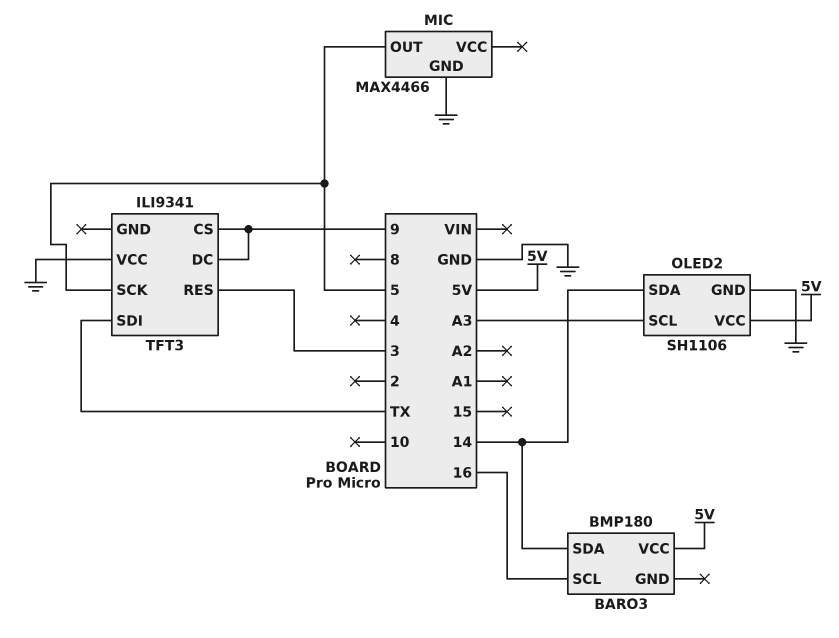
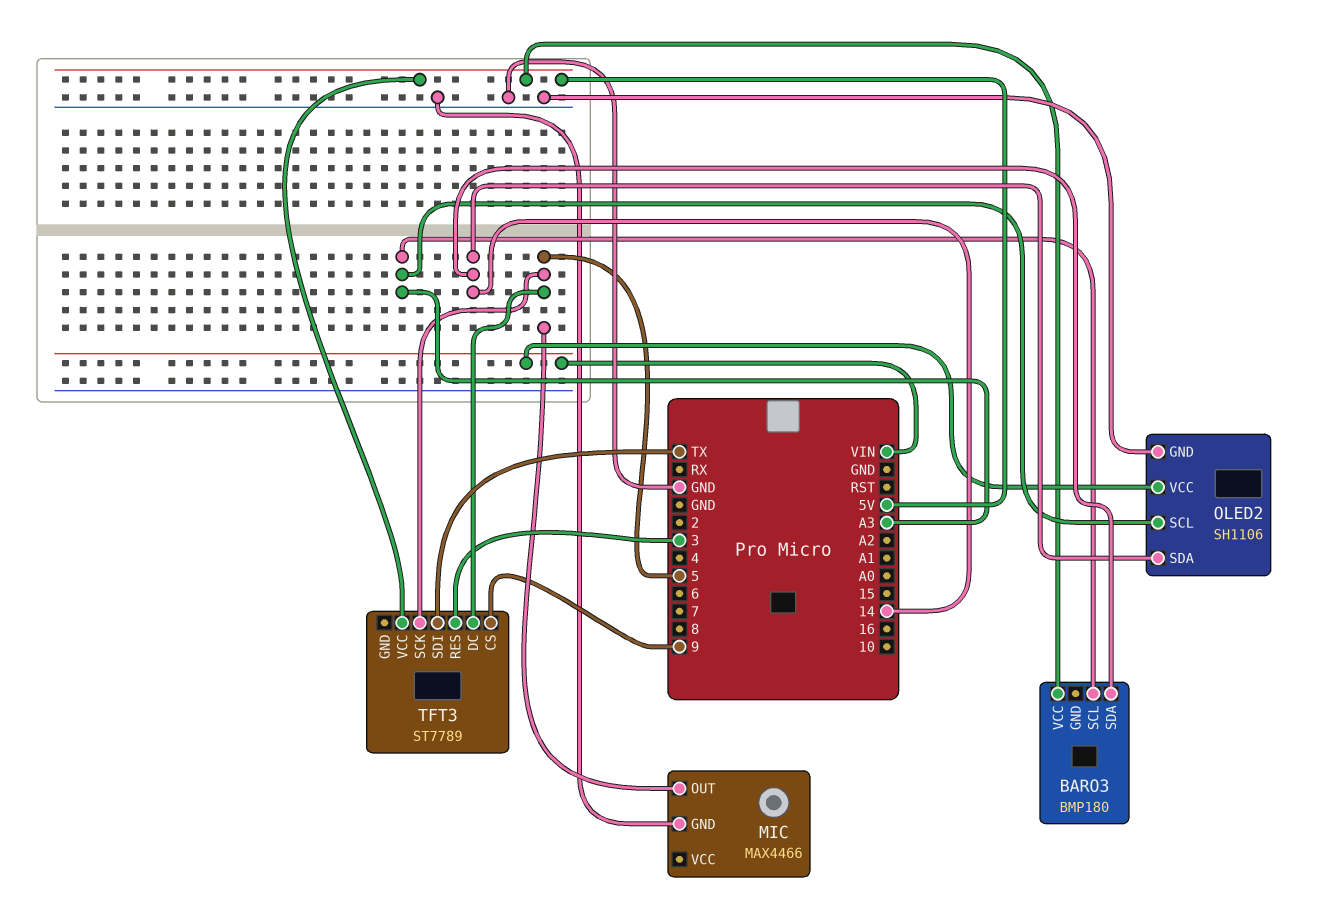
BARO3 pin SCL: 16 -> A3
OLED2 pin VCC: 5V -> VIN
TFT3: ILI9341 -> ST7789
TFT3 pin DC: 9 -> 5
TFT3 pin VCC: GND -> 5V

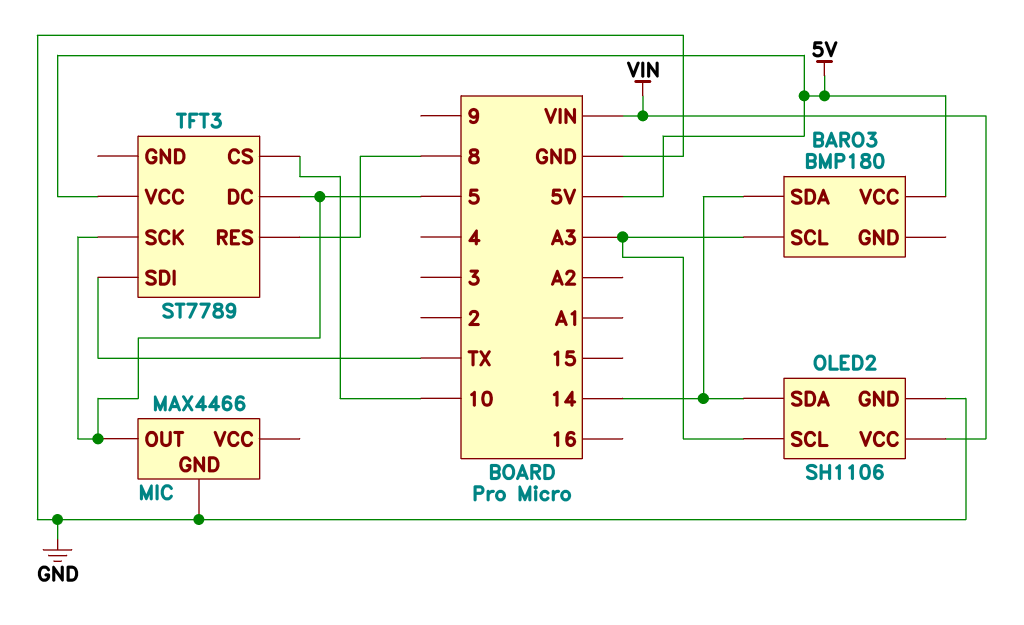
TFT3 pin CS: 9 -> 10
TFT3 pin RES: 3 -> 8

